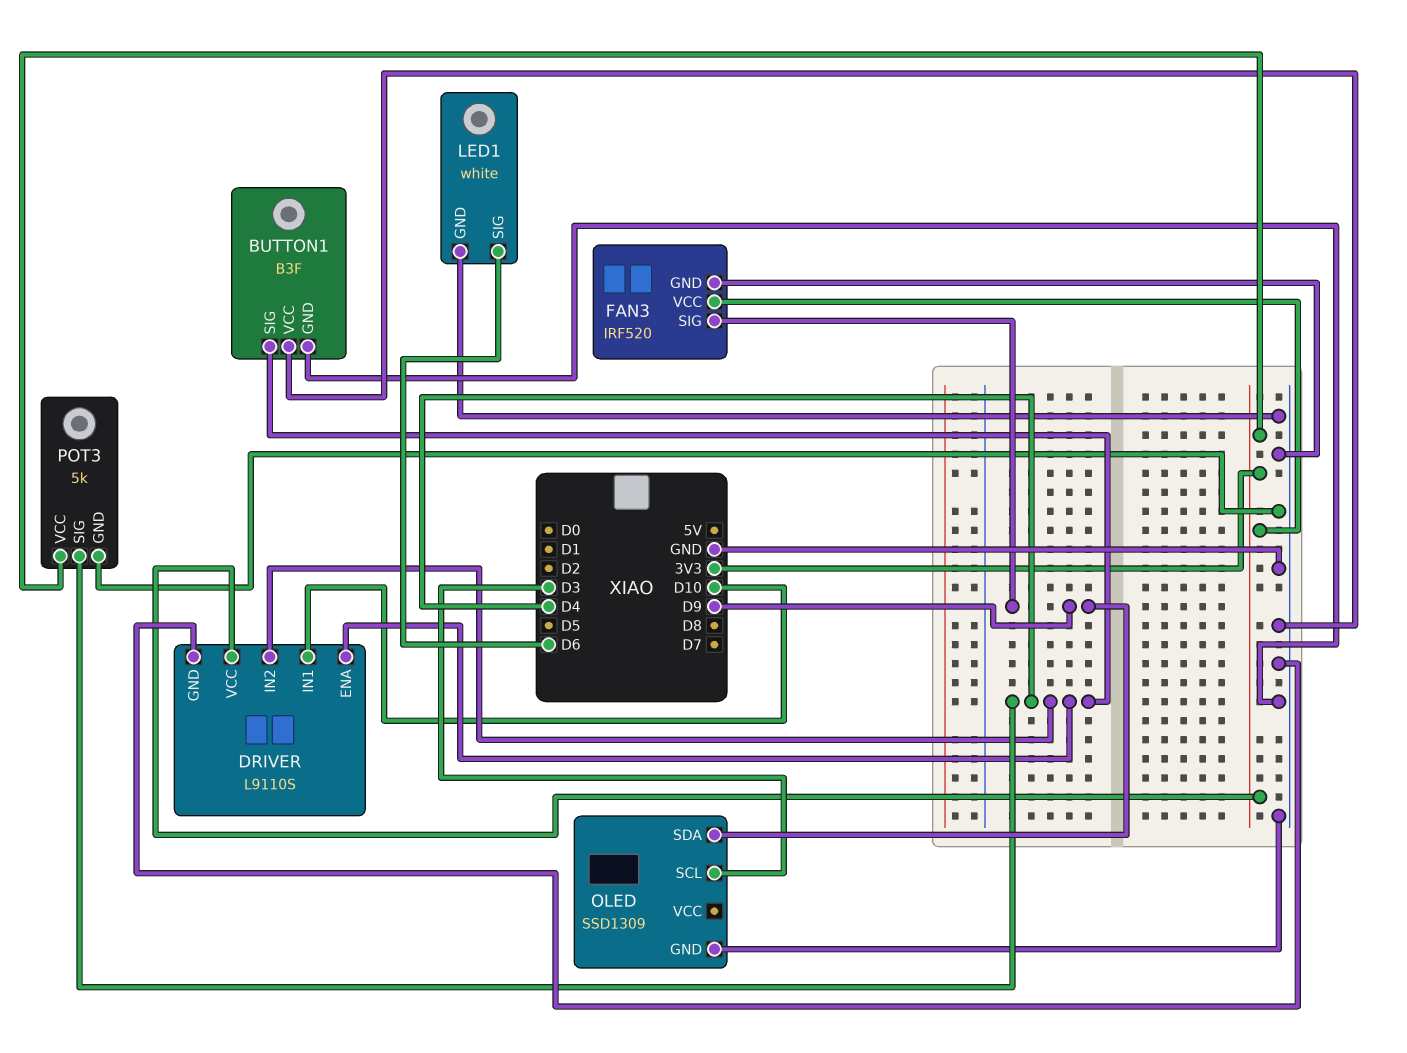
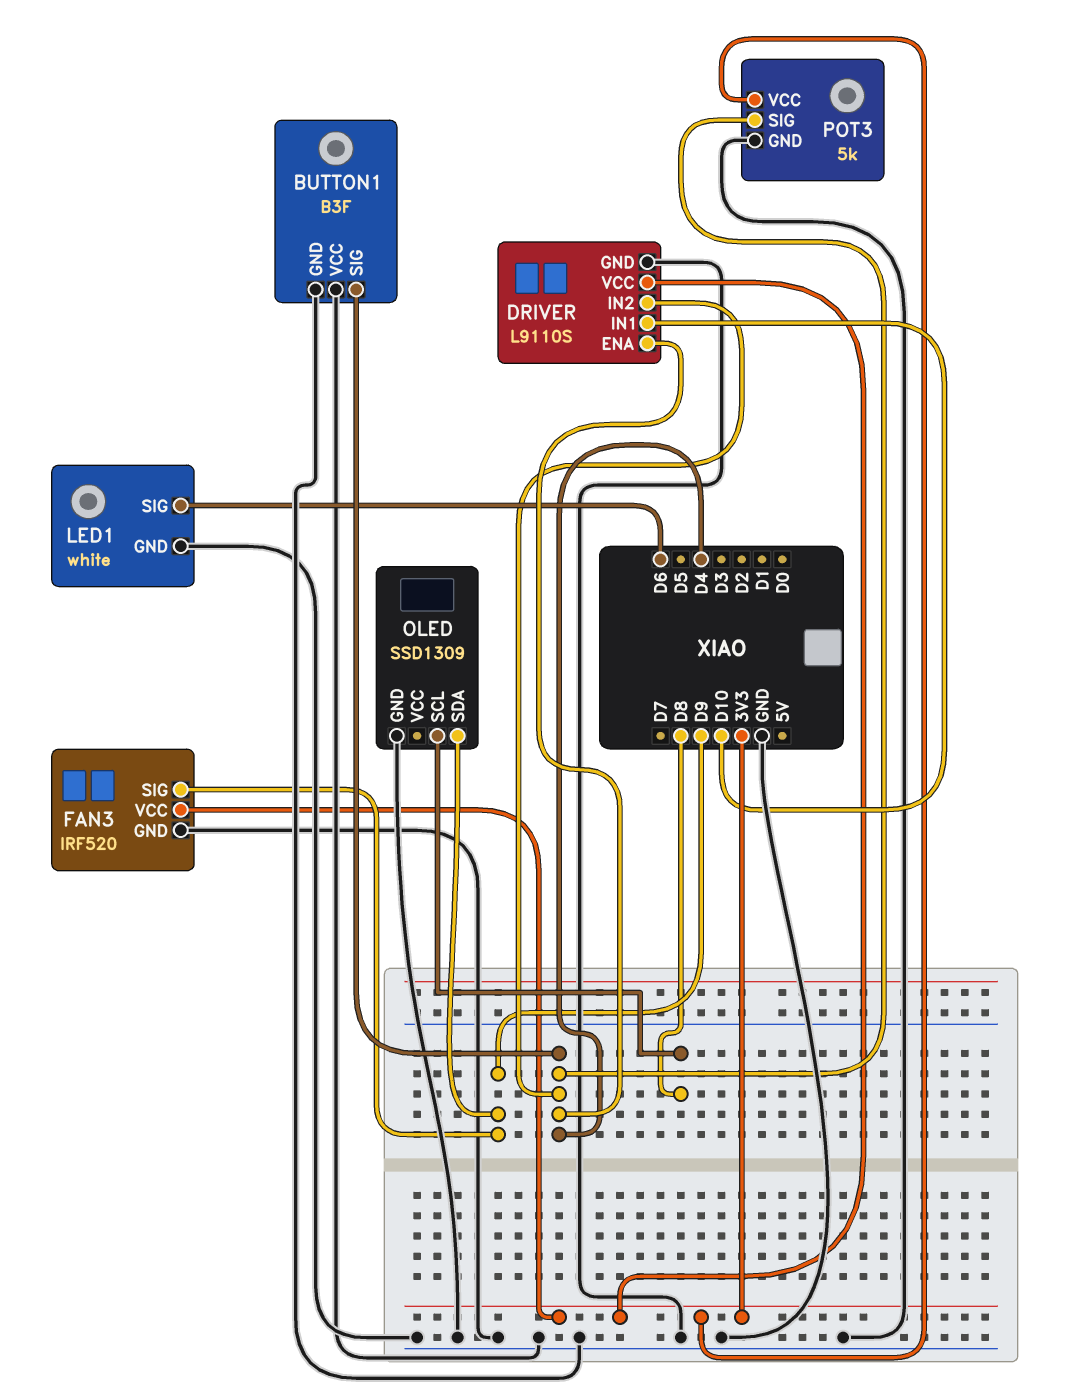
OLED pin SCL: D3 -> D8

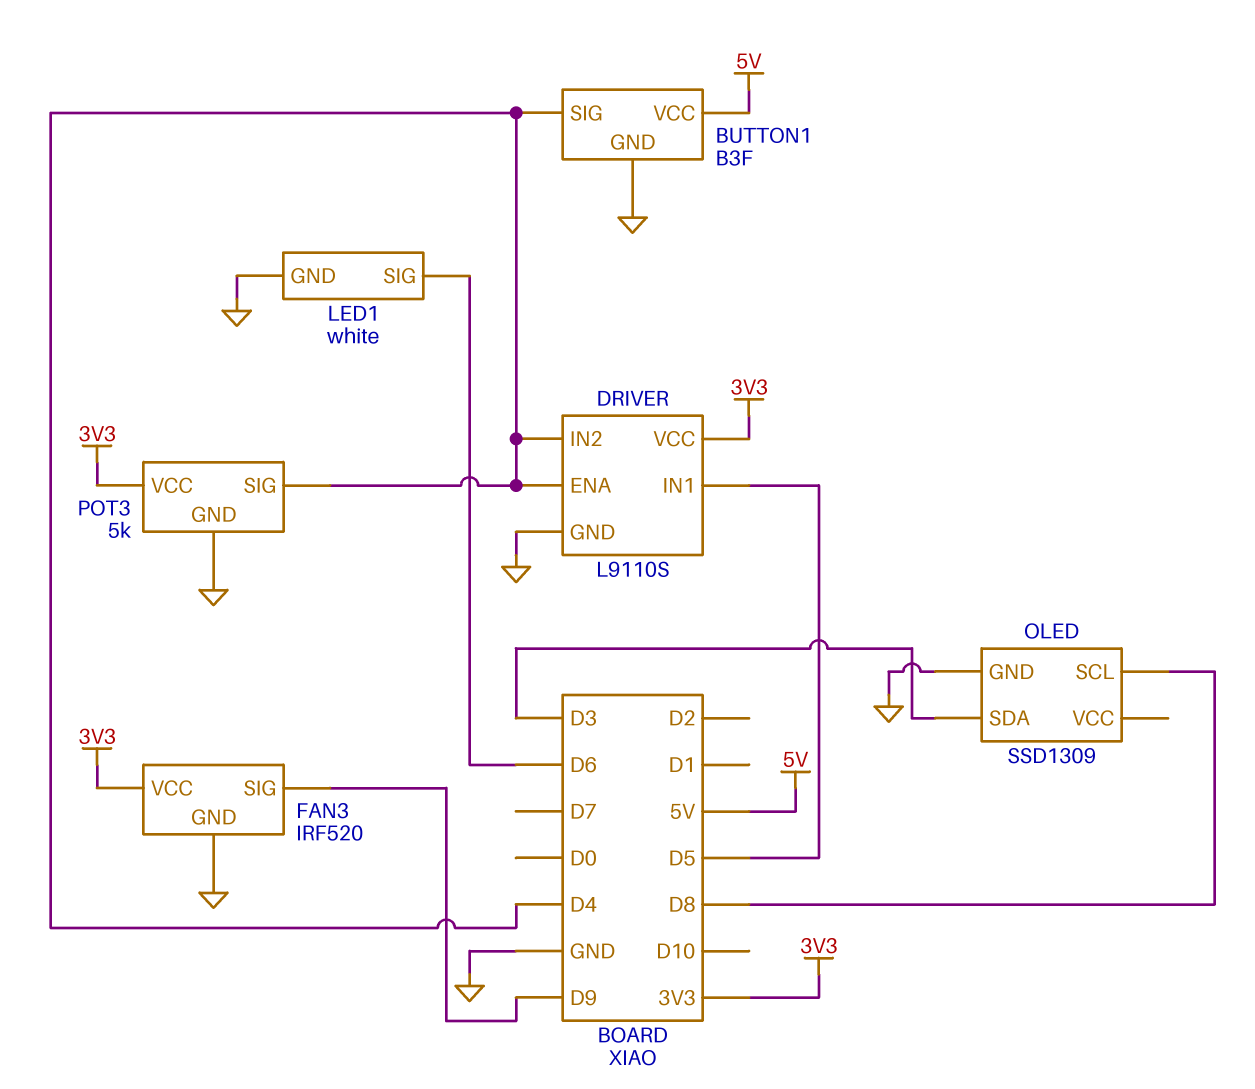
BUTTON1 pin VCC: GND -> 5V
DRIVER pin IN1: D10 -> D5
OLED pin SDA: D9 -> D3

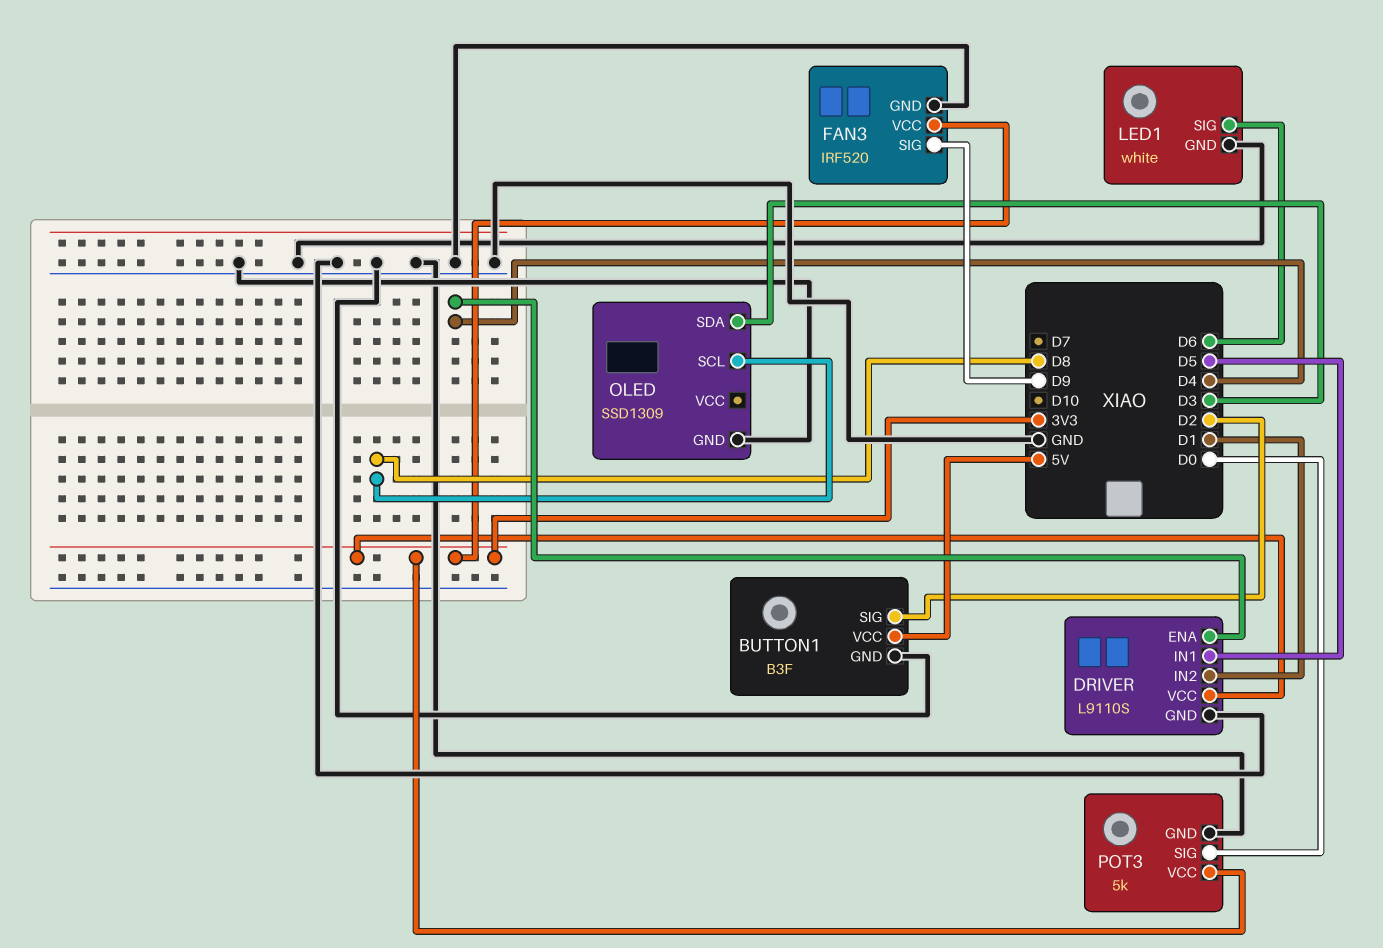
BUTTON1 pin SIG: D4 -> D2
DRIVER pin IN2: D4 -> D1
POT3 pin SIG: D4 -> D0

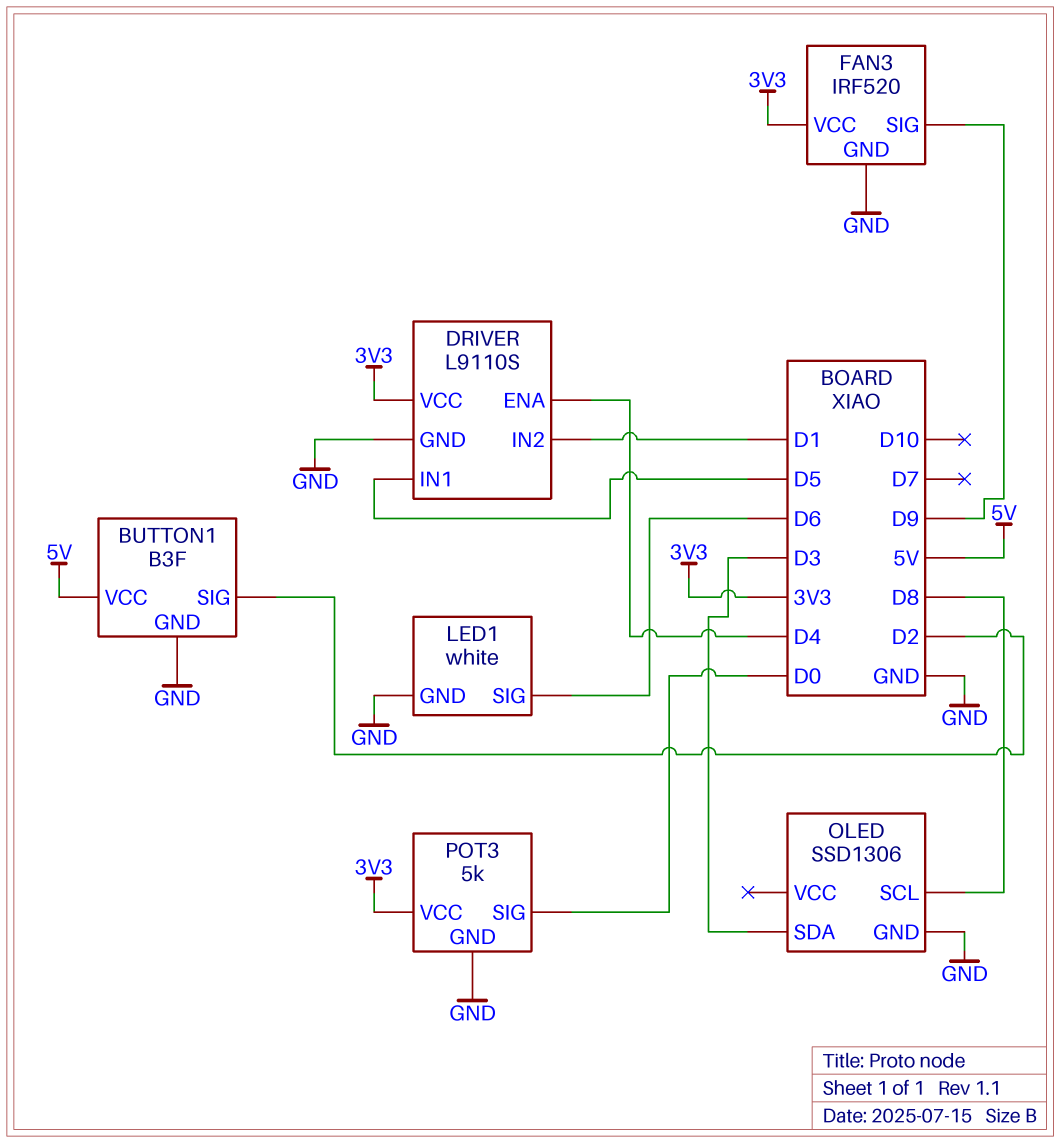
OLED: SSD1309 -> SSD1306

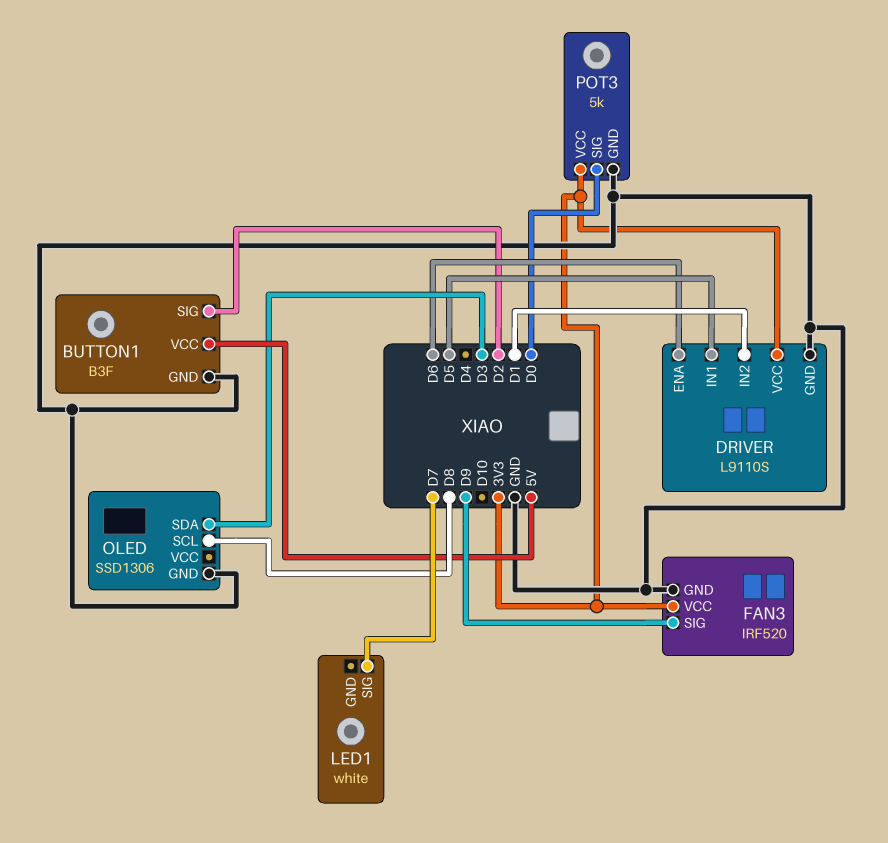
DRIVER pin ENA: D4 -> D6
LED1 pin GND: GND -> none
LED1 pin SIG: D6 -> D7

